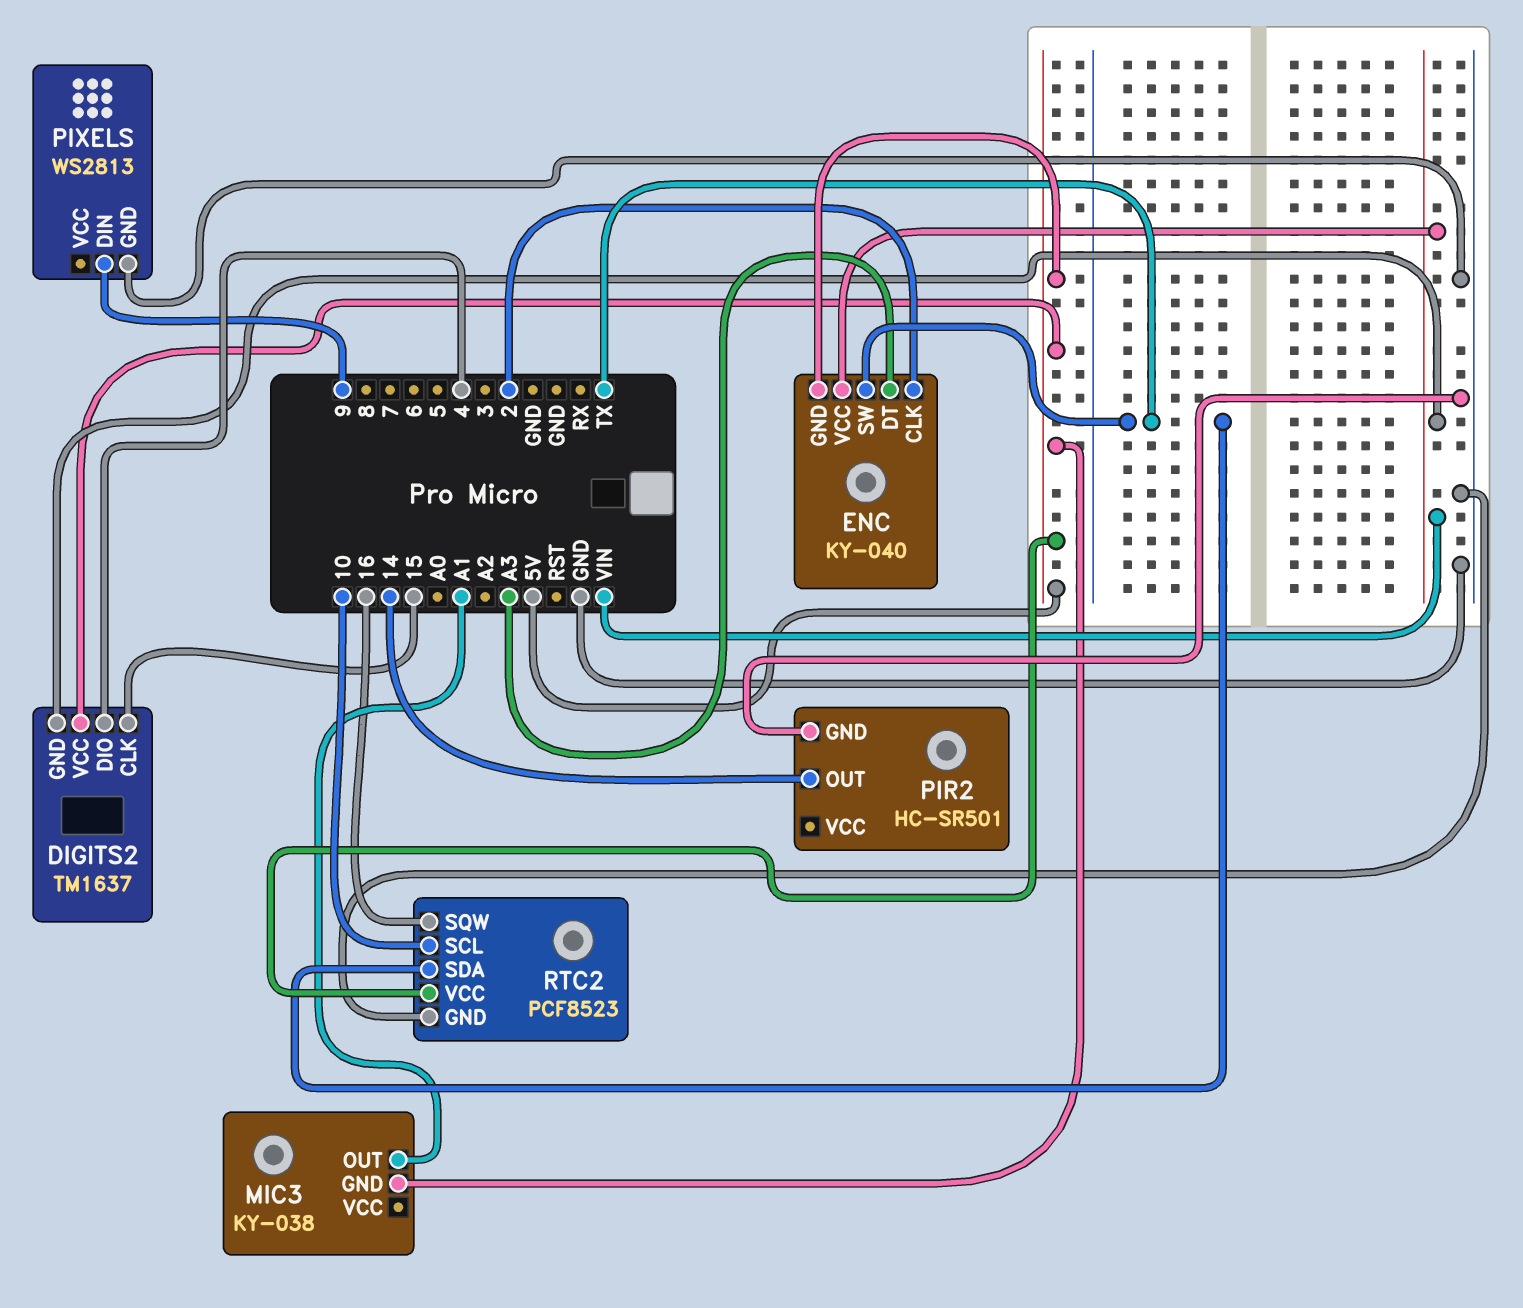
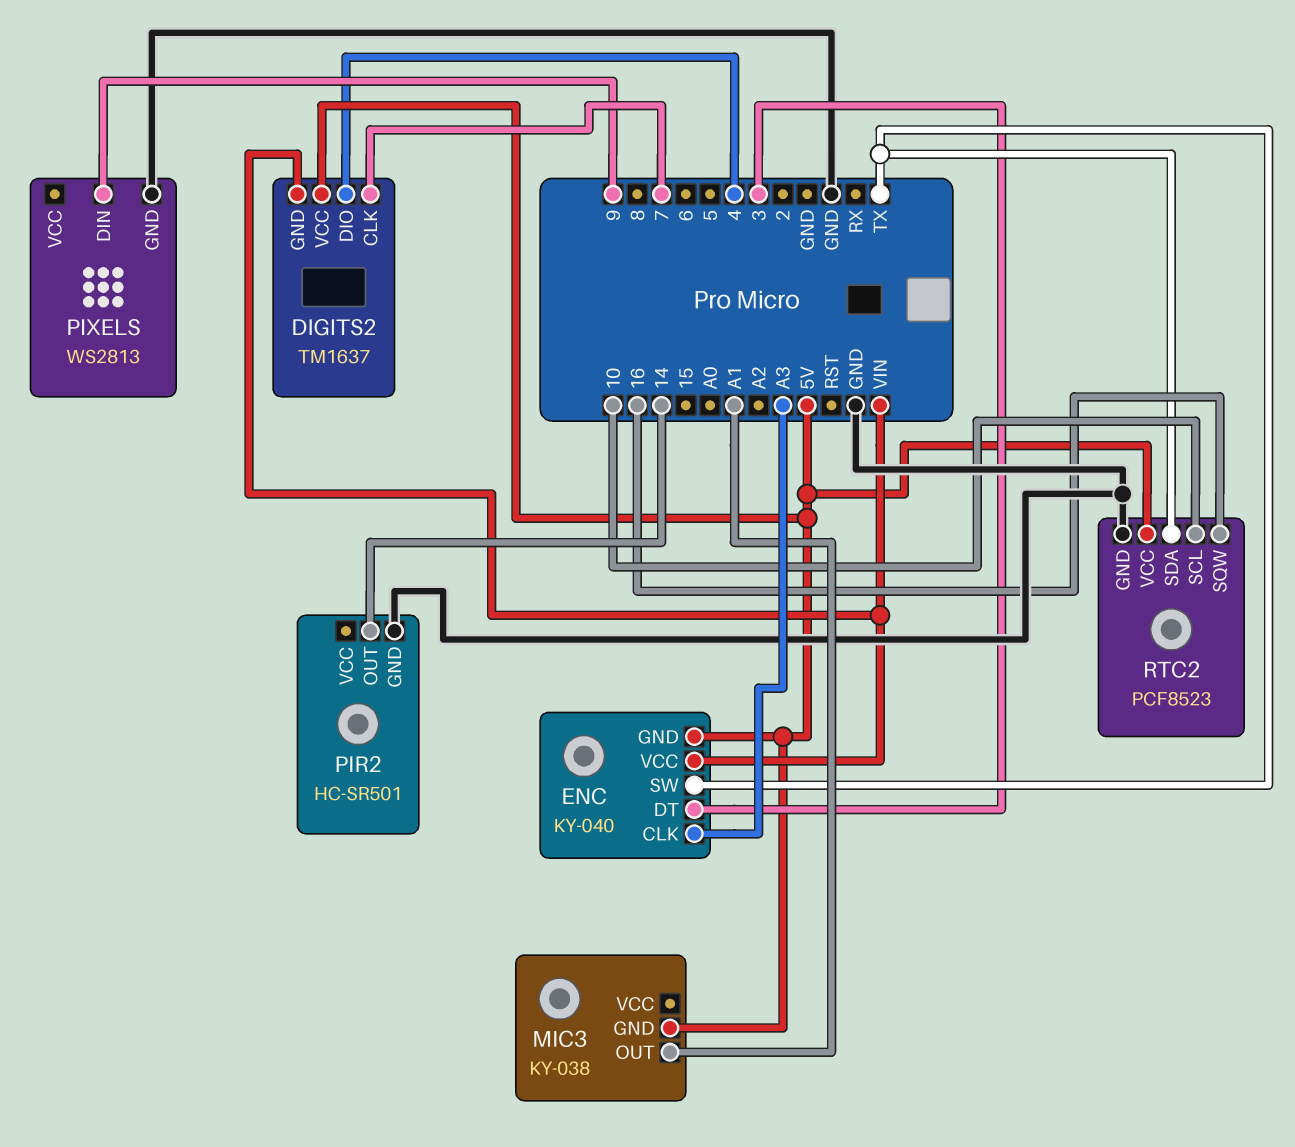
DIGITS2 pin CLK: 15 -> 7
ENC pin CLK: 2 -> A3
ENC pin DT: A3 -> 3

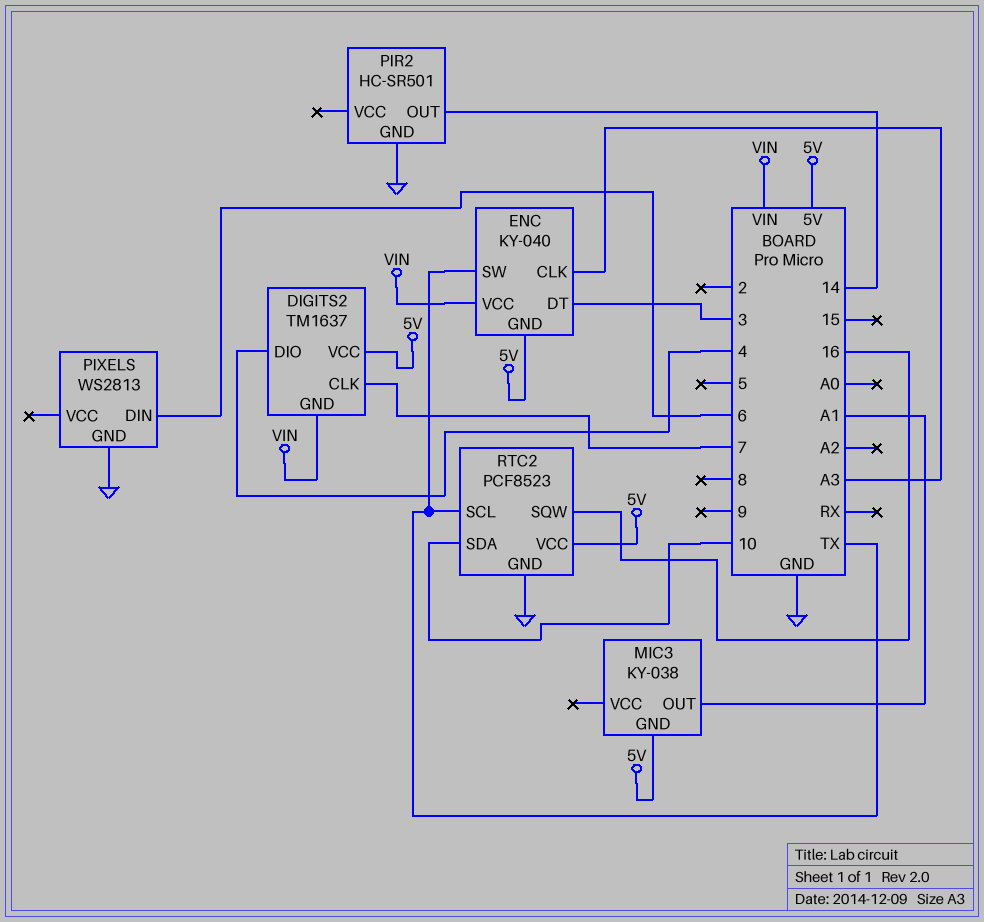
PIXELS pin DIN: 9 -> 6
RTC2 pin SCL: 10 -> TX
RTC2 pin SDA: TX -> 10

